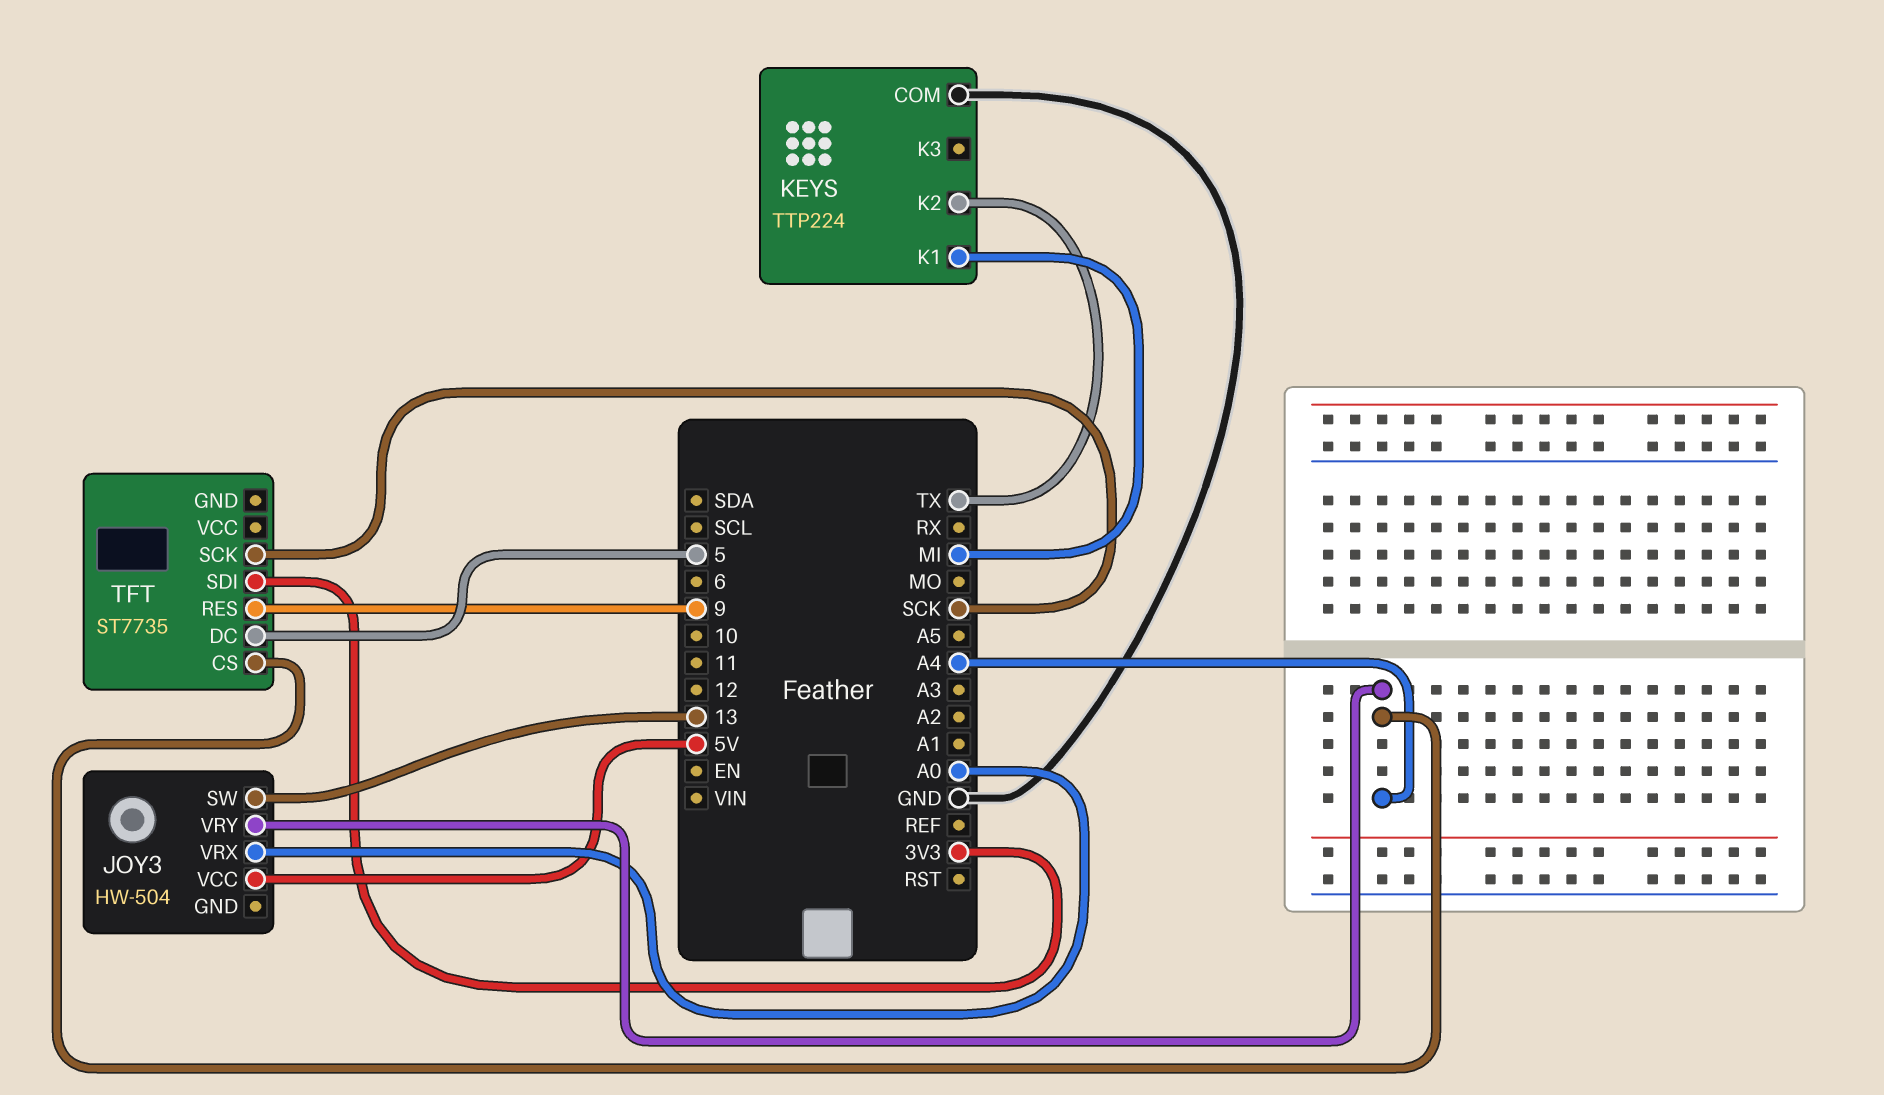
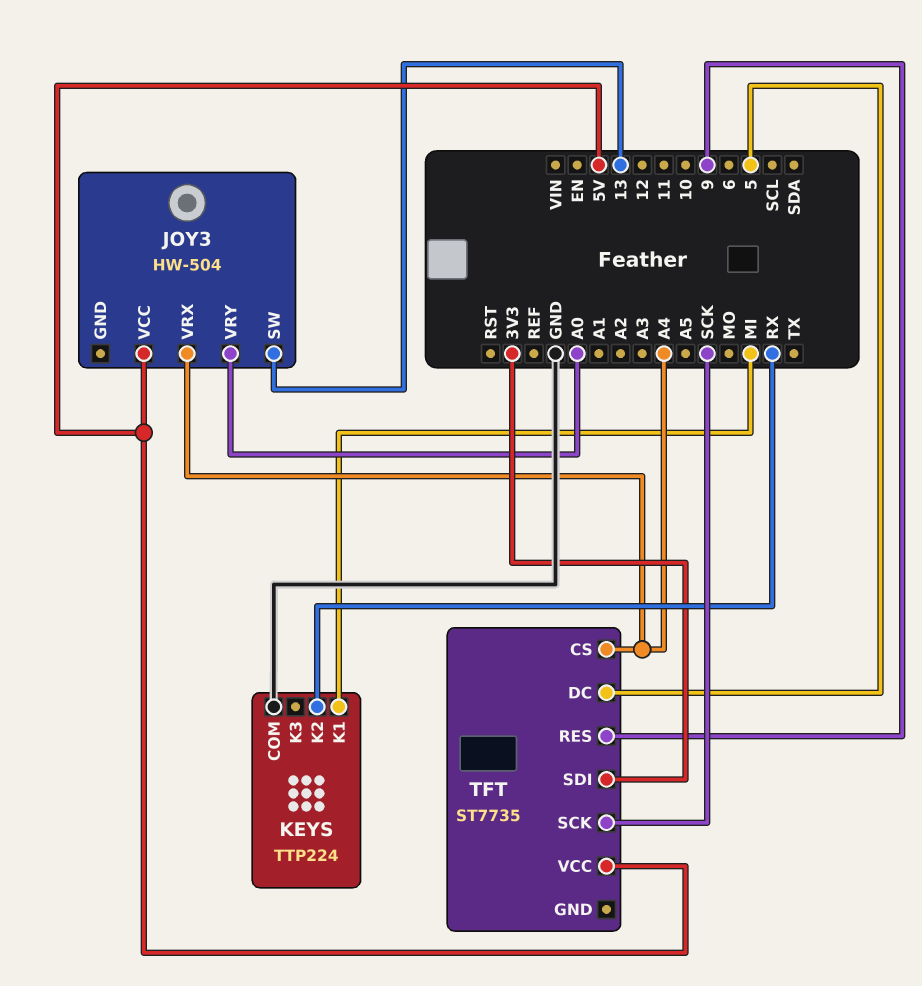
JOY3 pin VRX: A0 -> A4
JOY3 pin VRY: A4 -> A0
KEYS pin K2: TX -> RX
TFT pin VCC: none -> 5V

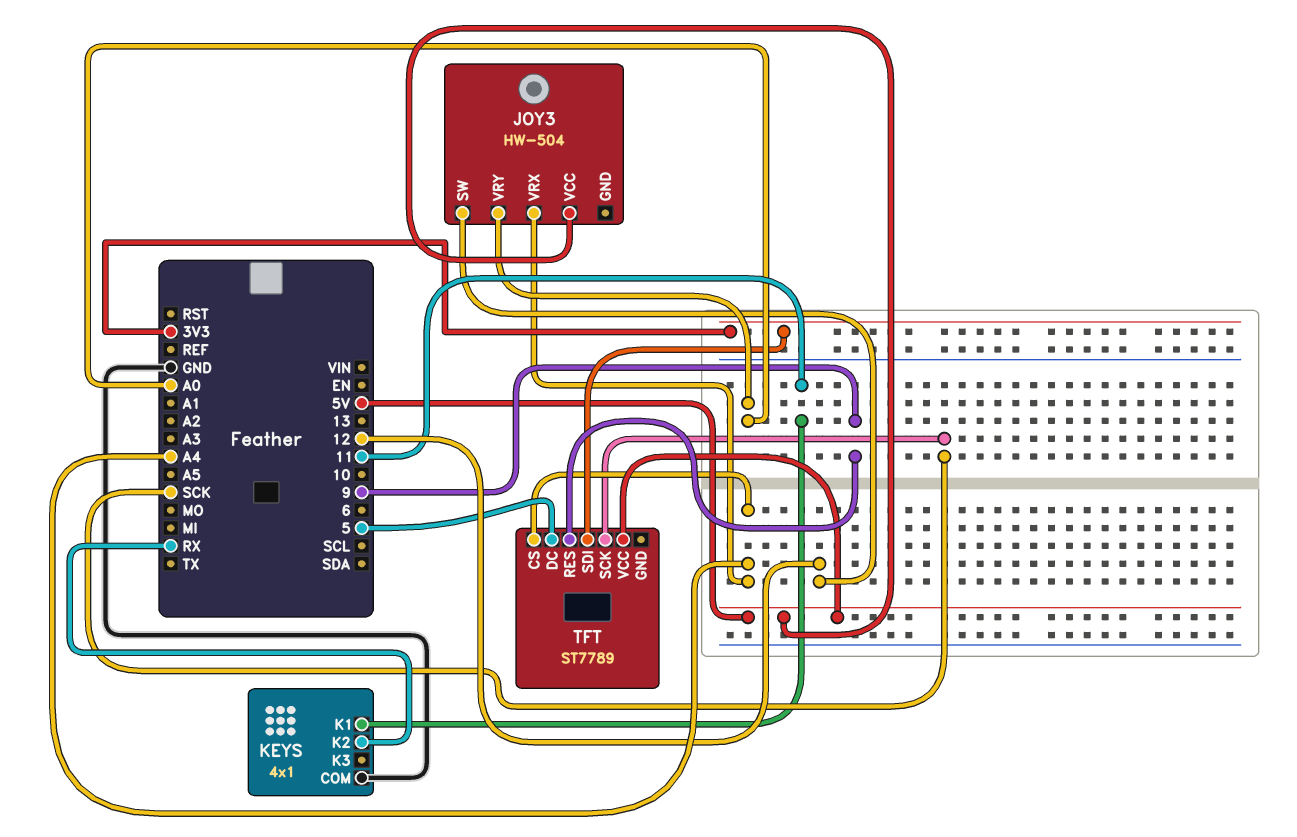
JOY3 pin SW: 13 -> 12
KEYS: TTP224 -> 4x1
KEYS pin K1: MI -> 11
TFT: ST7735 -> ST7789

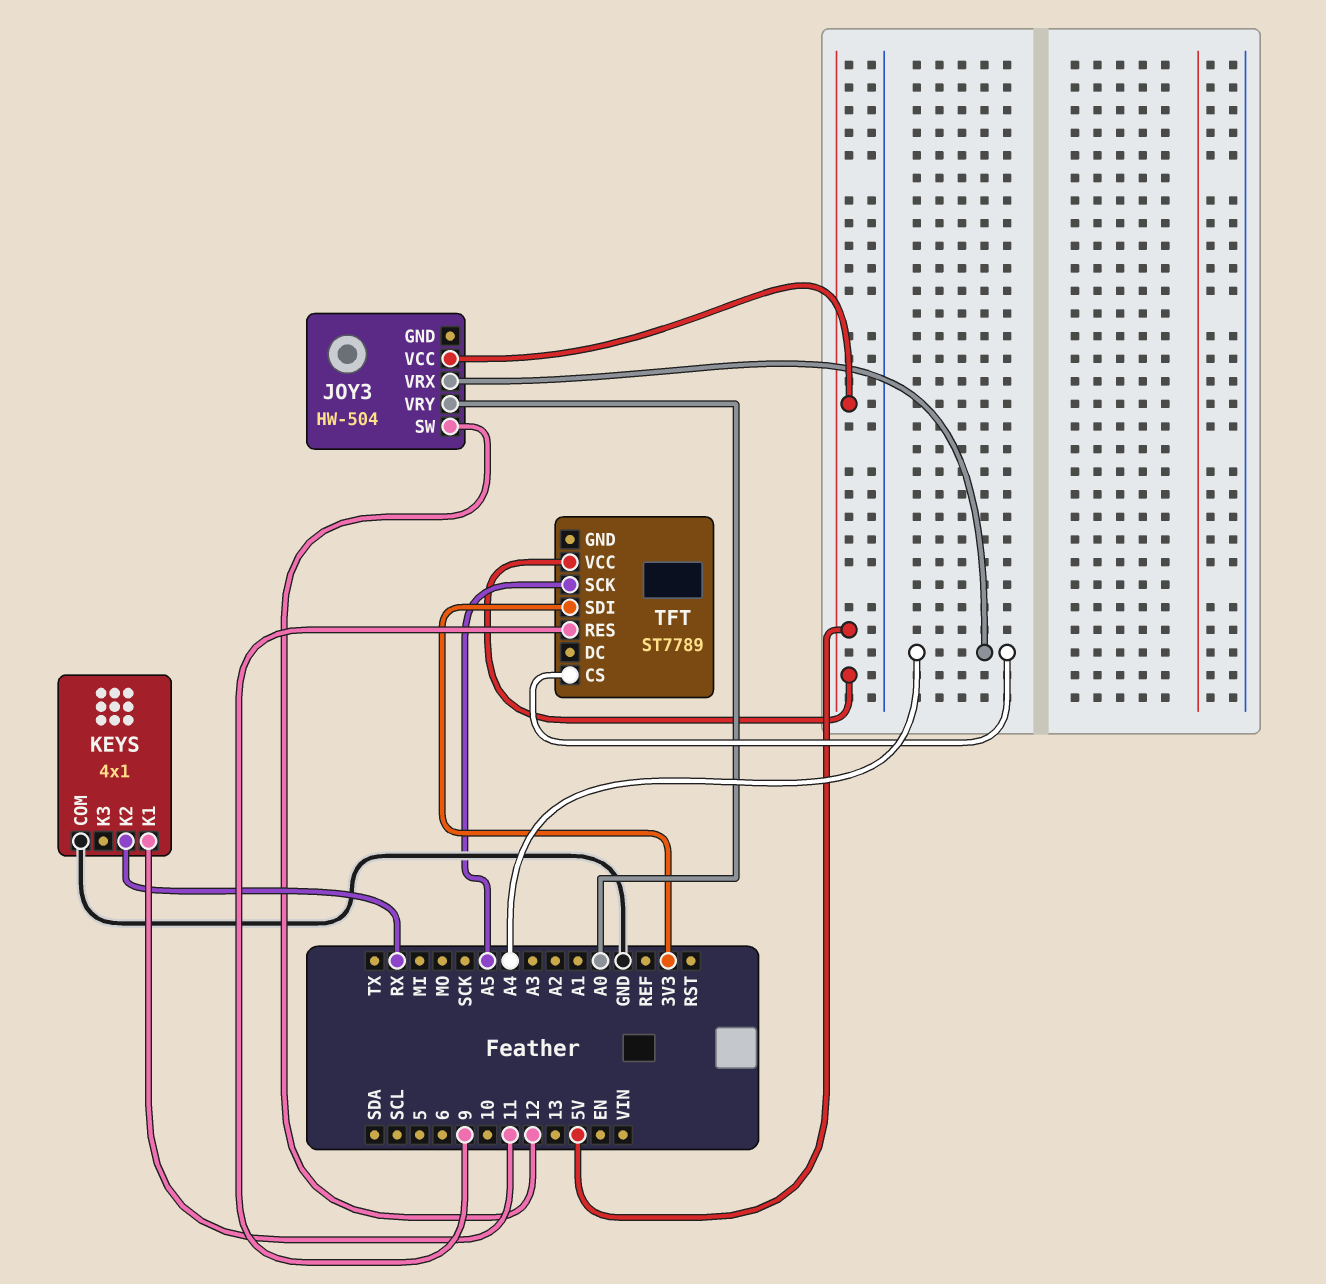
TFT pin DC: 5 -> none
TFT pin SCK: SCK -> A5

